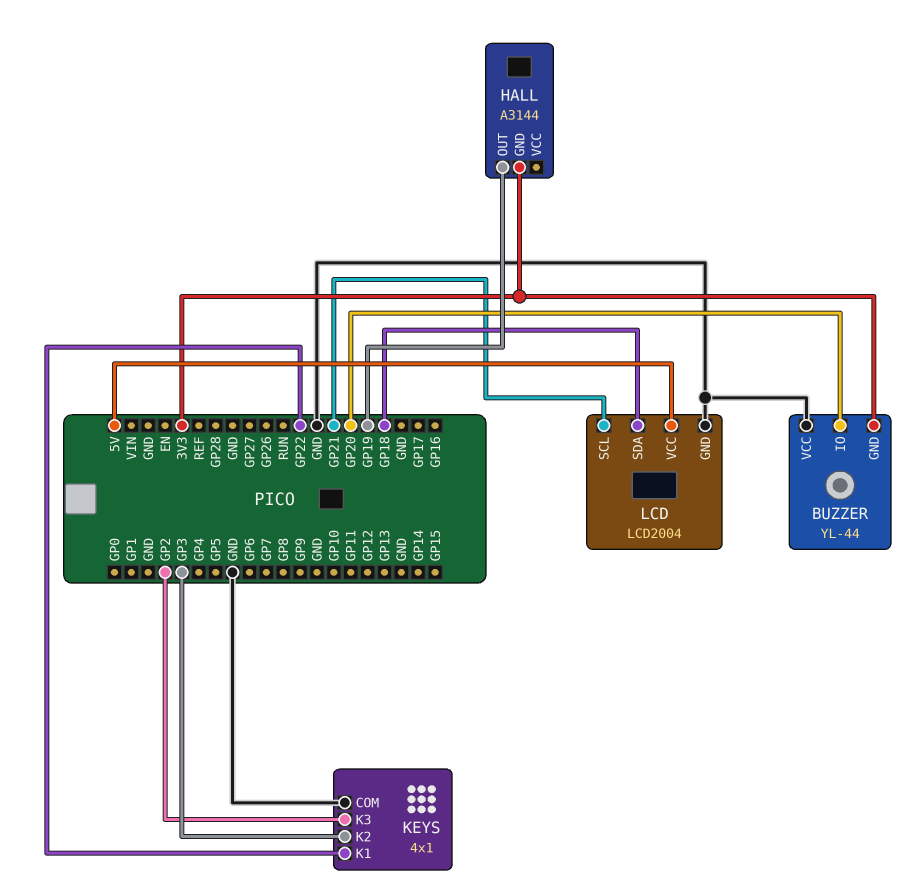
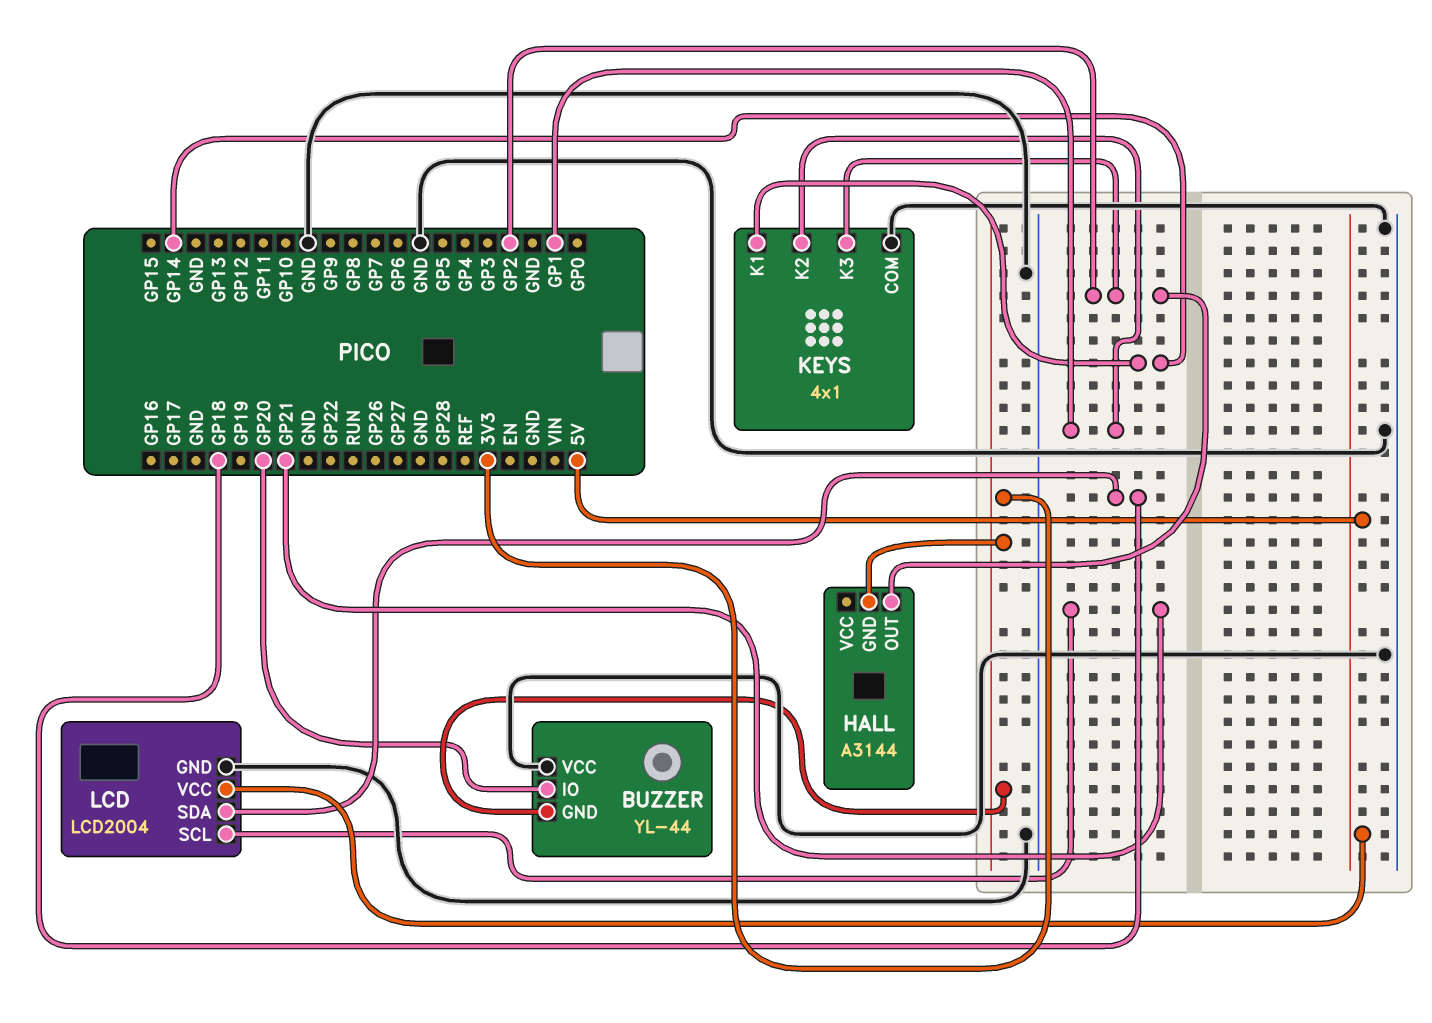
HALL pin OUT: GP19 -> GP2
KEYS pin K1: GP22 -> GP14
KEYS pin K2: GP3 -> GP1

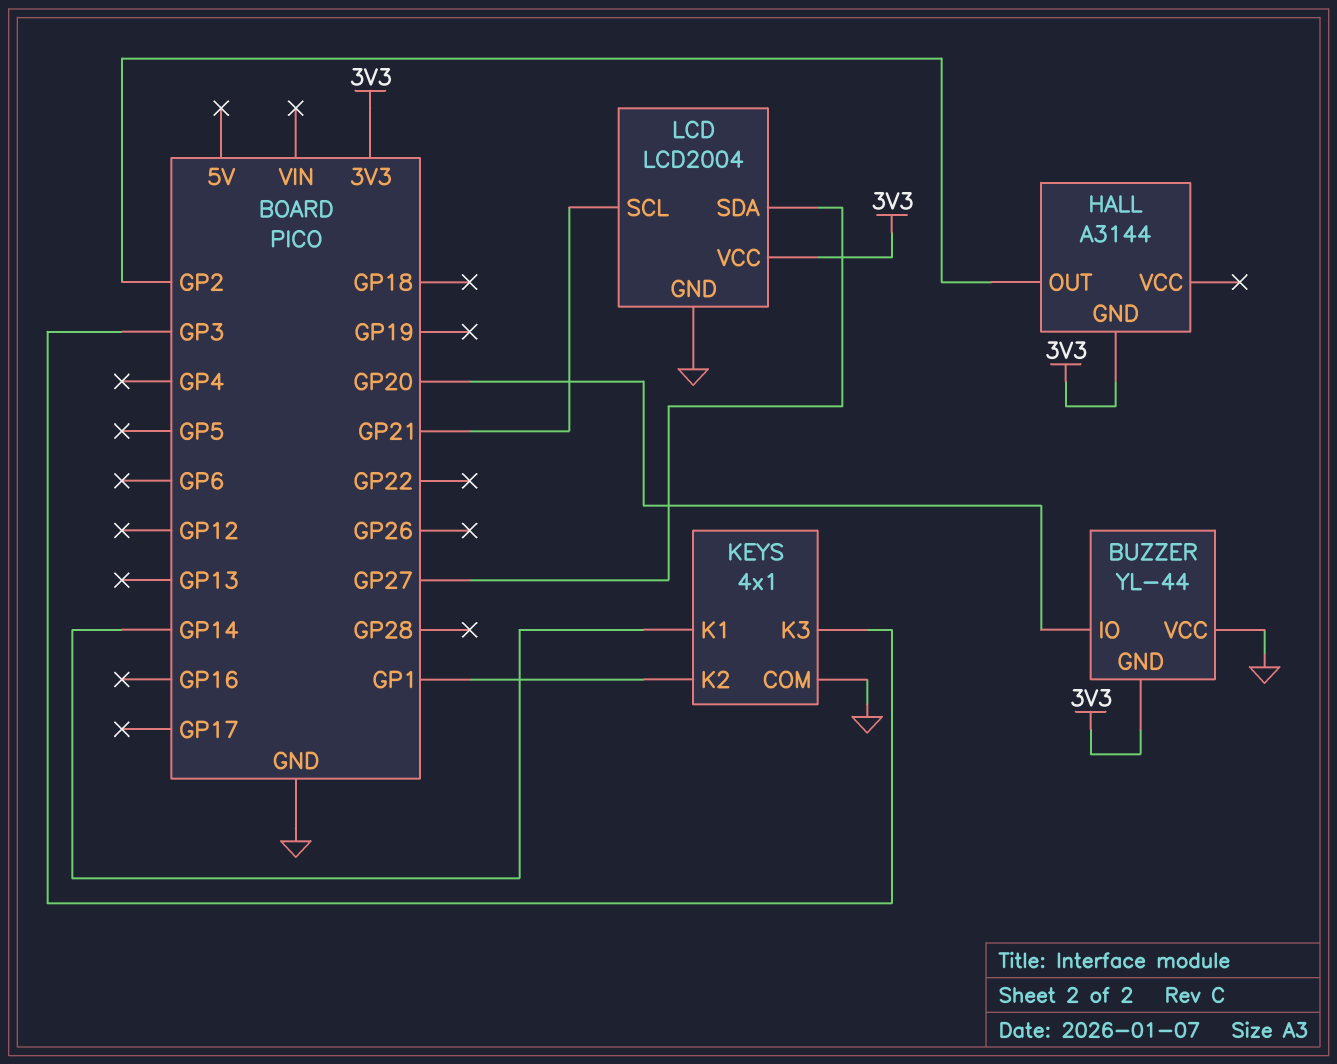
KEYS pin K3: GP2 -> GP3
LCD pin SDA: GP18 -> GP27
LCD pin VCC: 5V -> 3V3

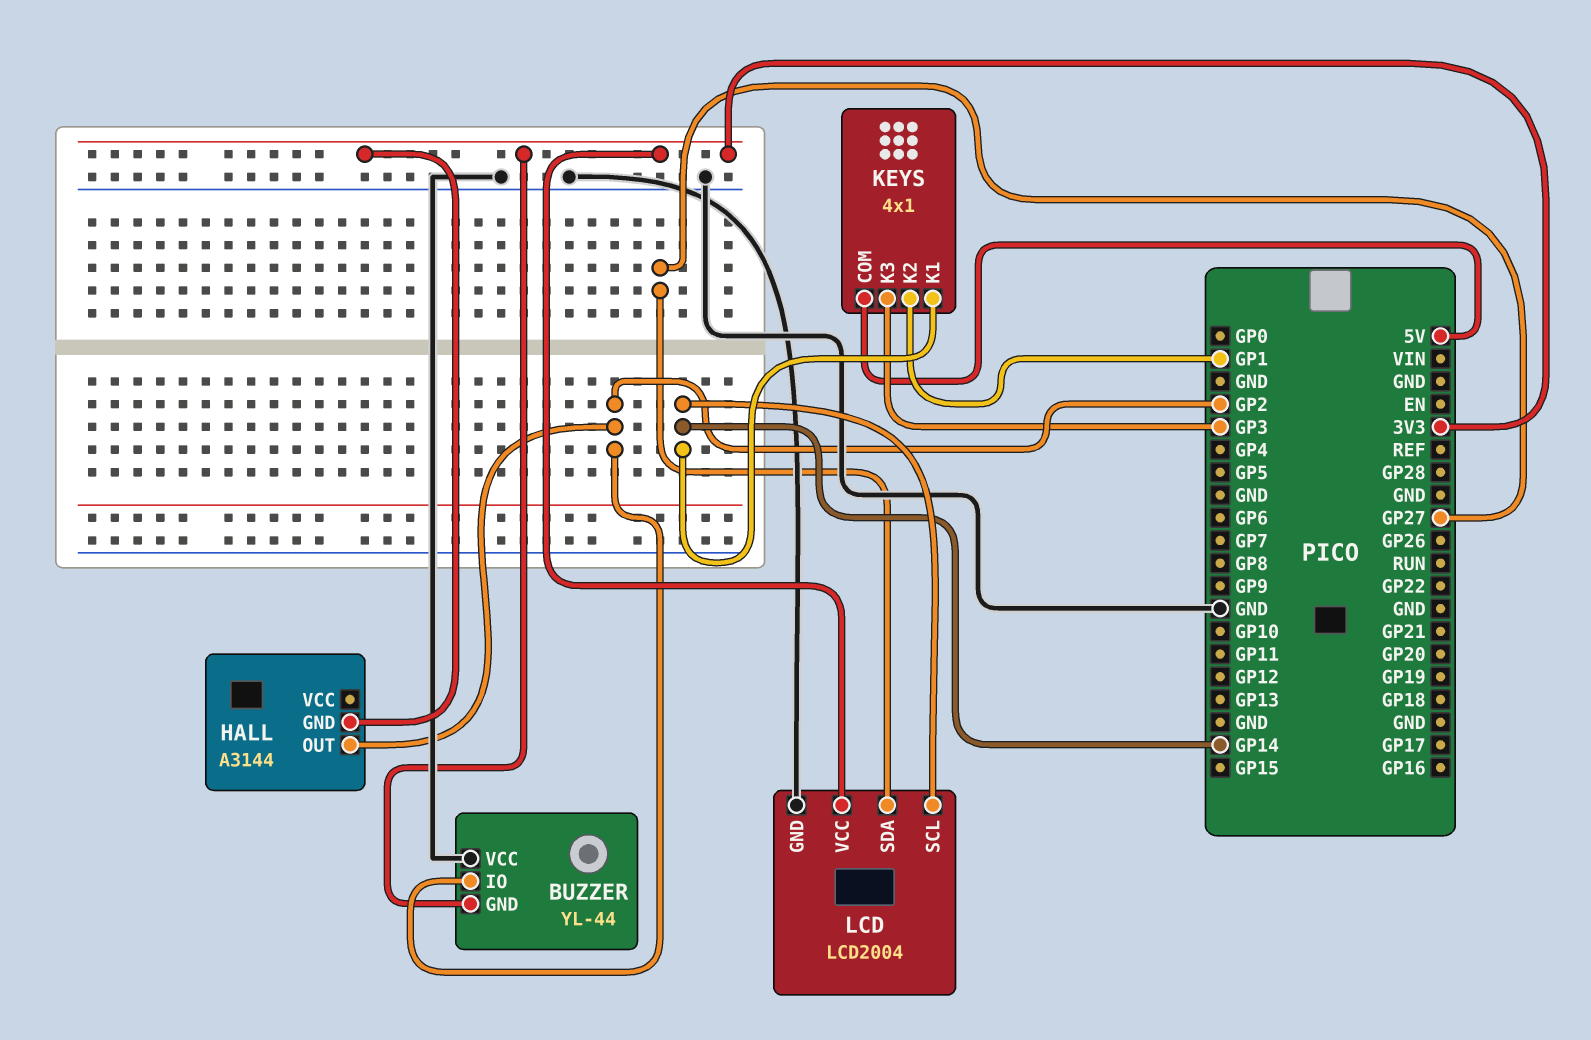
BUZZER pin IO: GP20 -> GP2
KEYS pin COM: GND -> 5V
LCD pin SCL: GP21 -> GP14

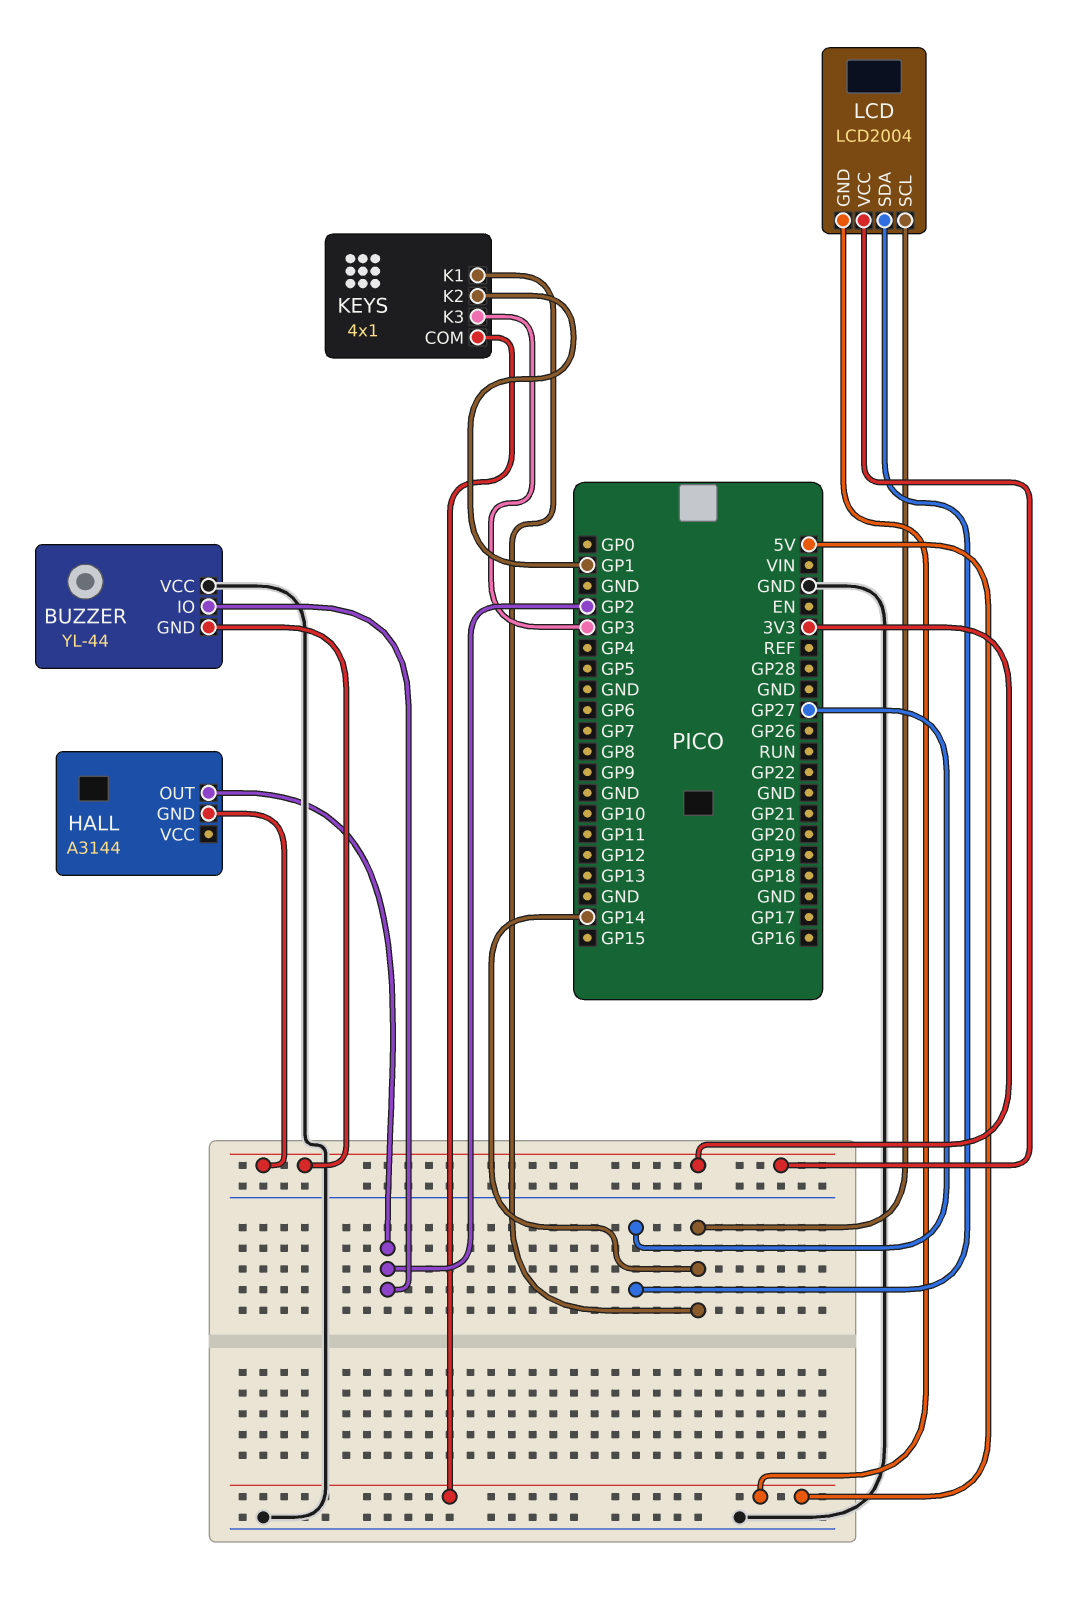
LCD pin GND: GND -> 5V

